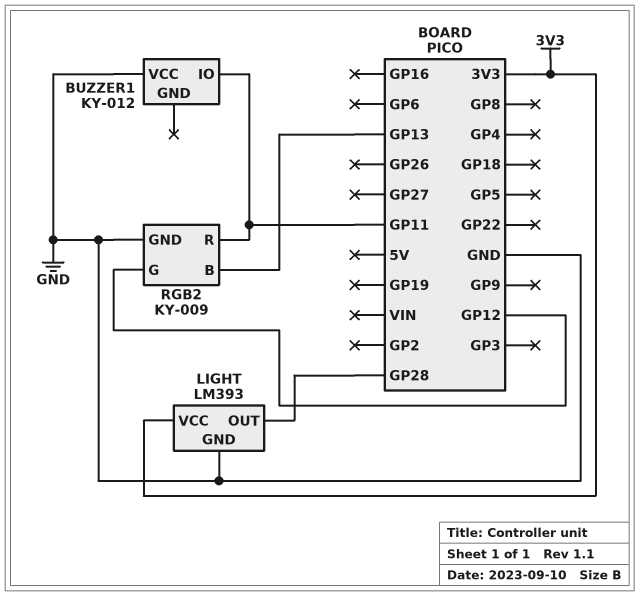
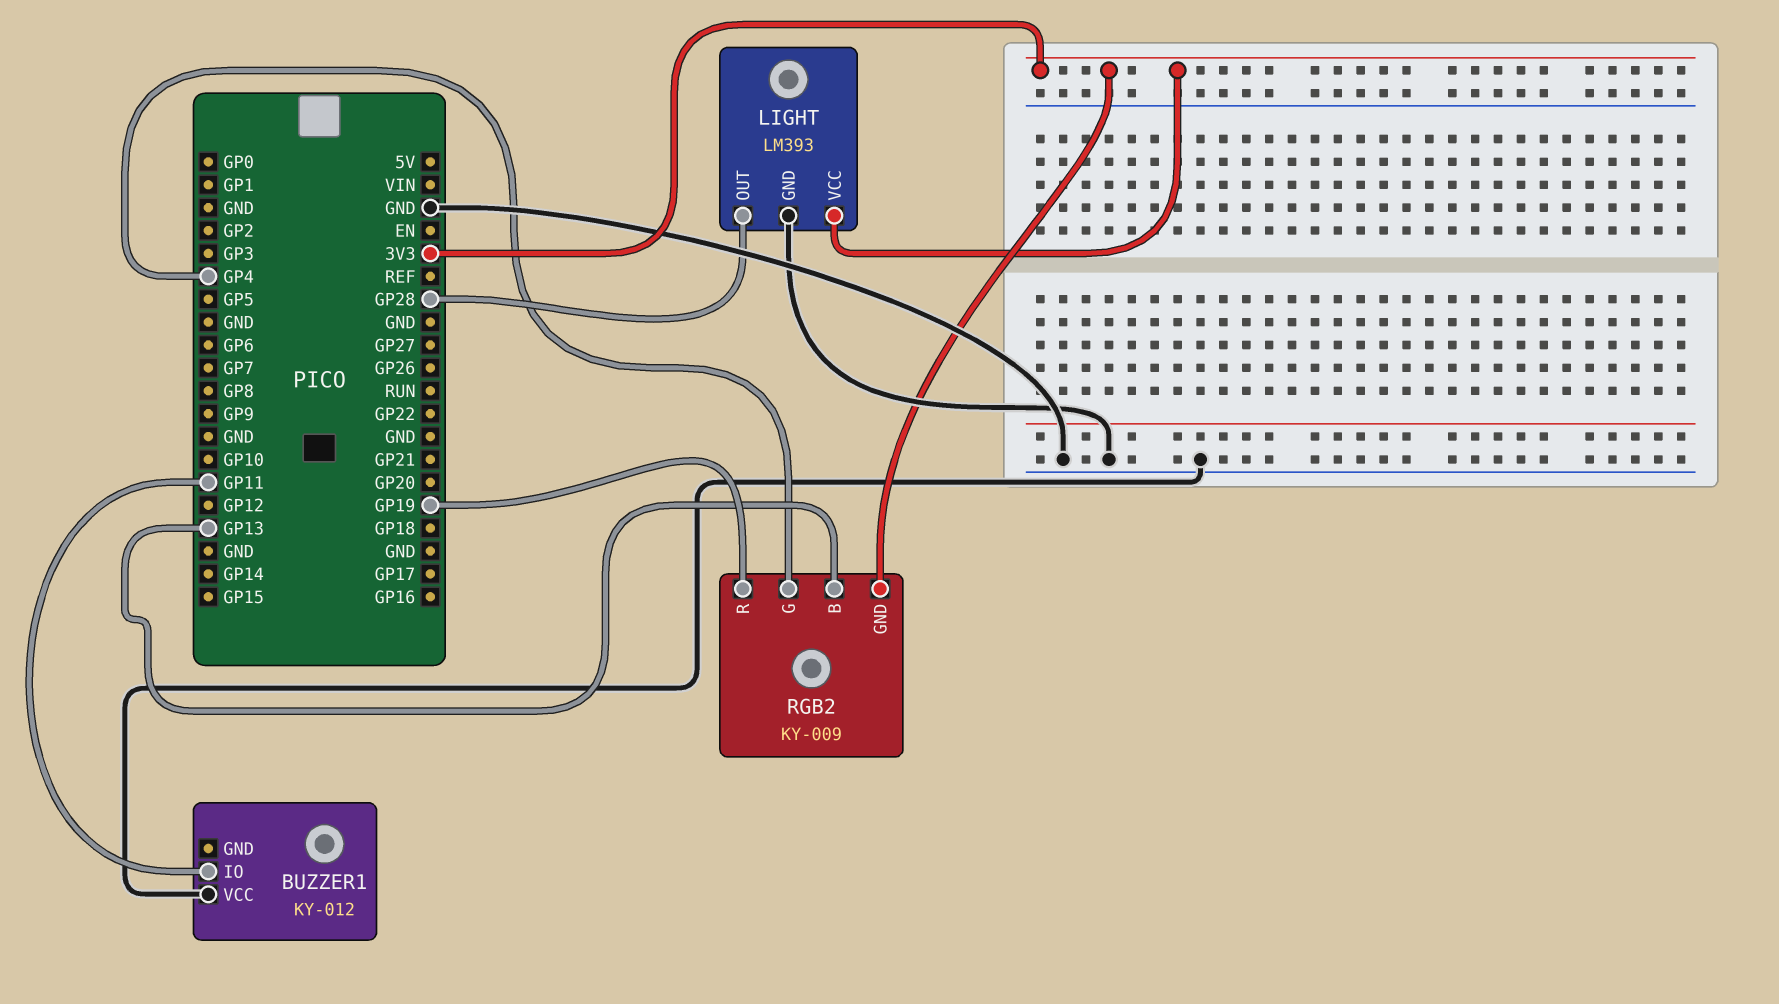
RGB2 pin G: GP12 -> GP4
RGB2 pin GND: GND -> 3V3
RGB2 pin R: GP11 -> GP19

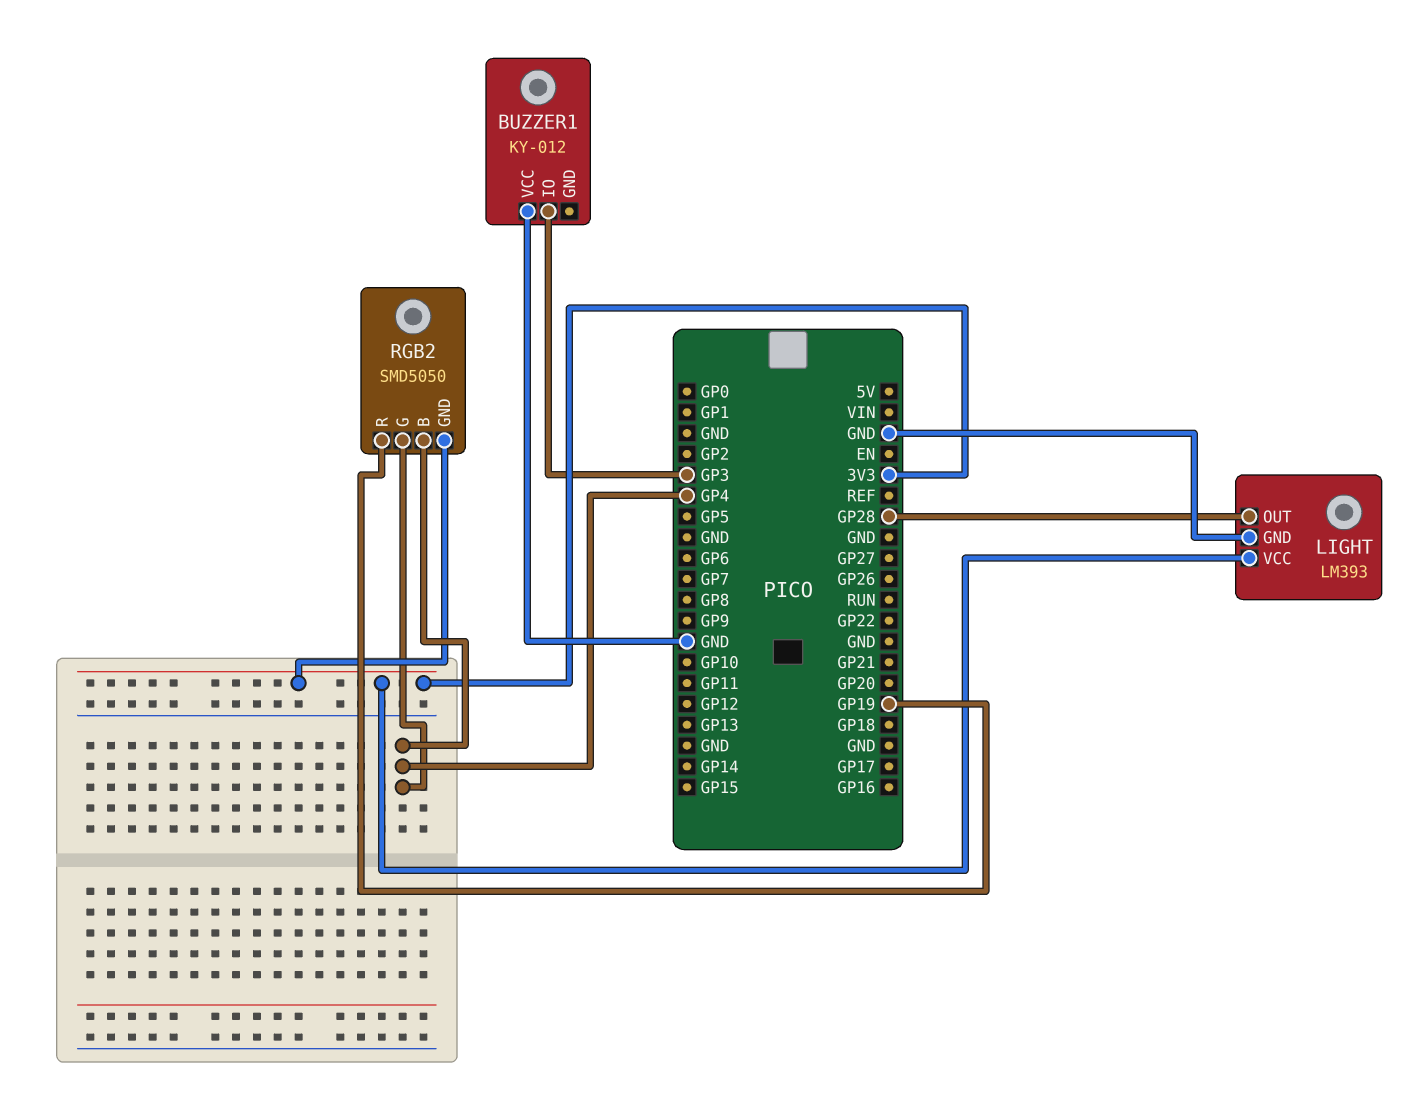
BUZZER1 pin IO: GP11 -> GP3
RGB2: KY-009 -> SMD5050
RGB2 pin B: GP13 -> GP4

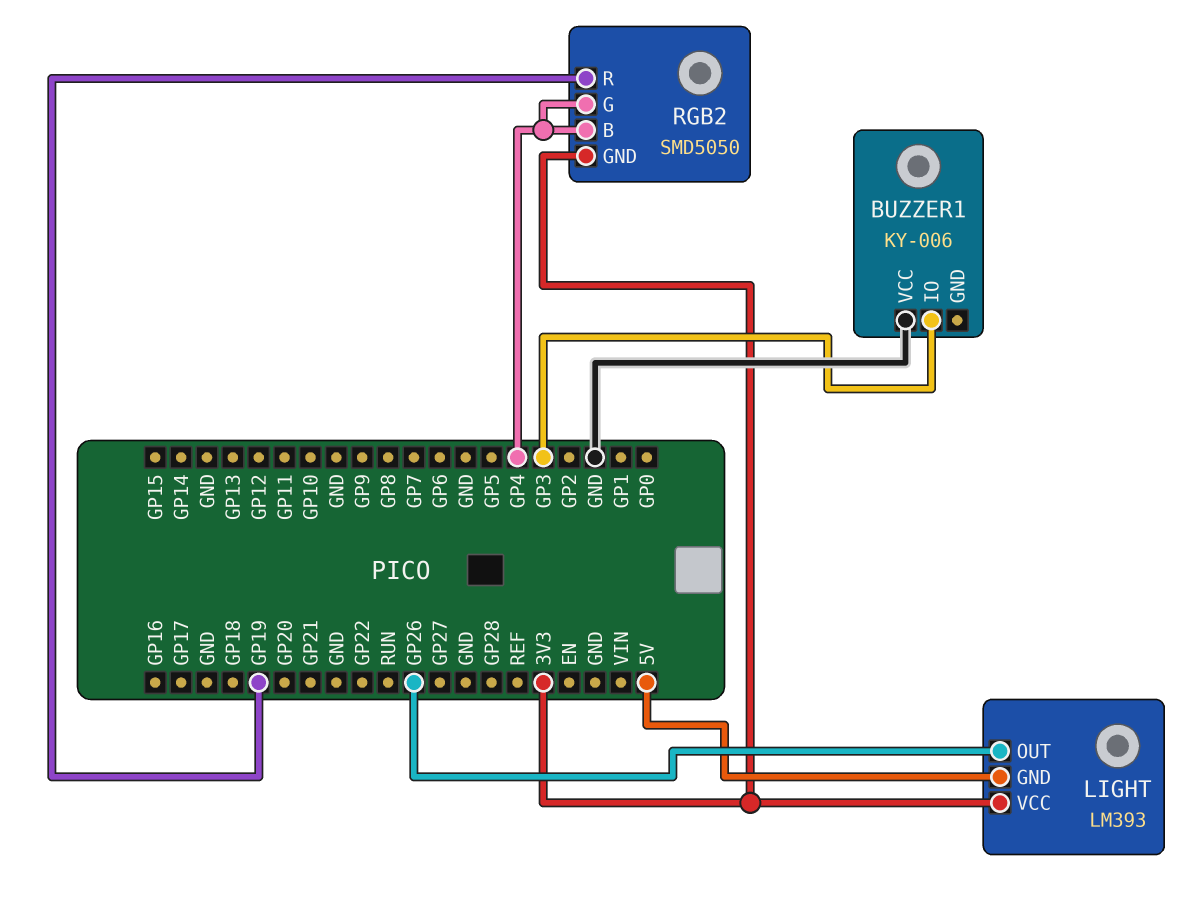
BUZZER1: KY-012 -> KY-006
LIGHT pin GND: GND -> 5V
LIGHT pin OUT: GP28 -> GP26

